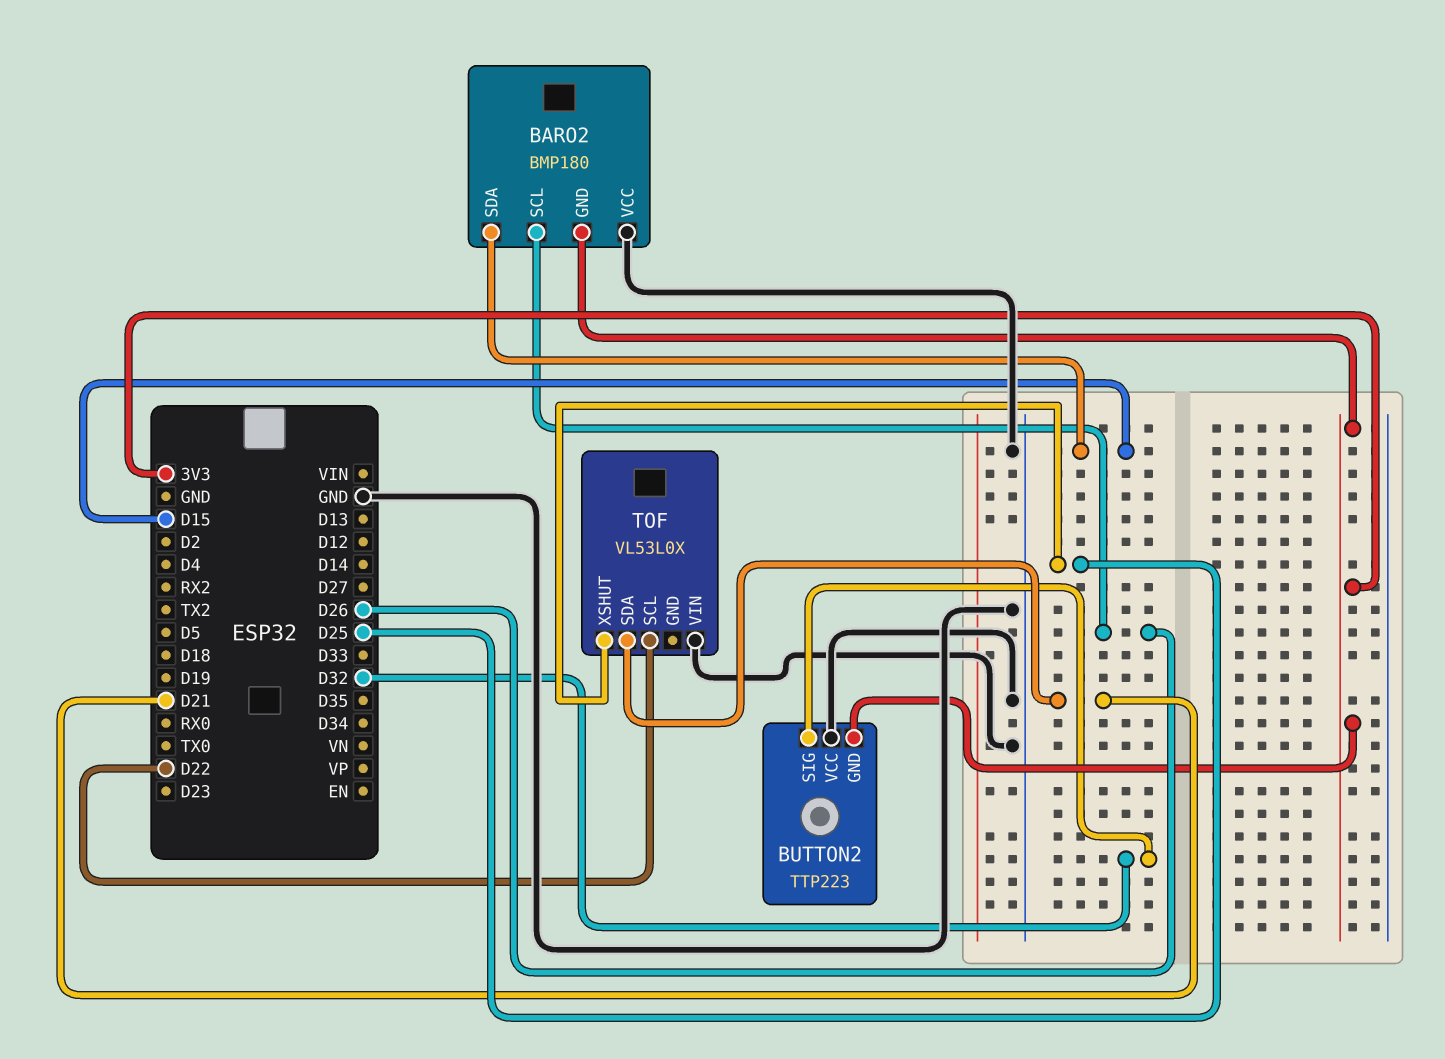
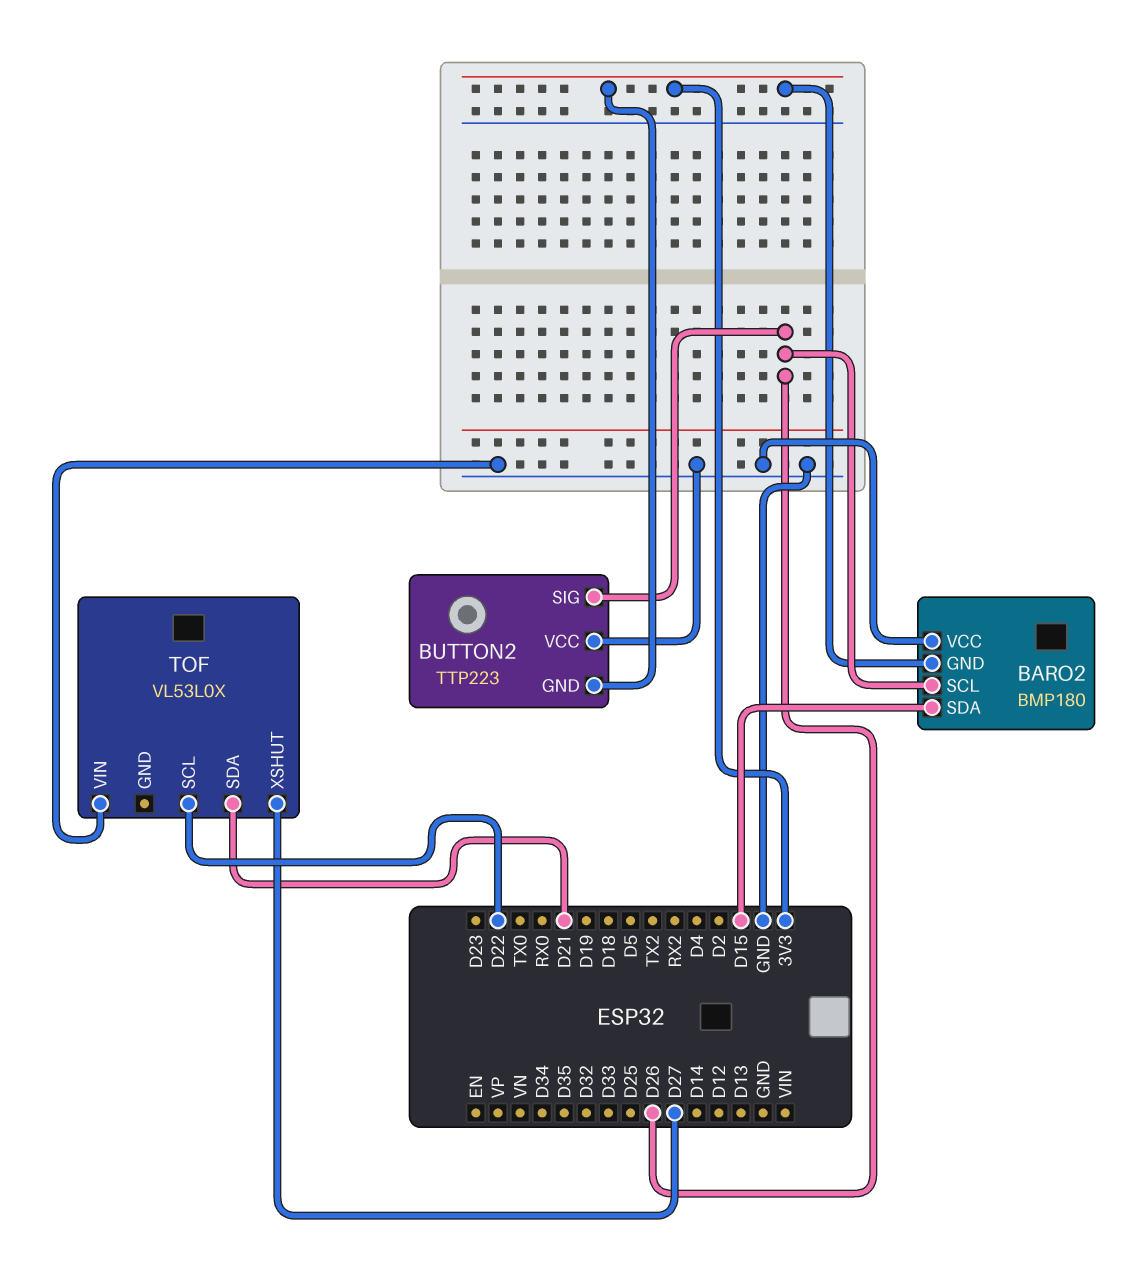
BUTTON2 pin SIG: D32 -> D26
TOF pin XSHUT: D25 -> D27

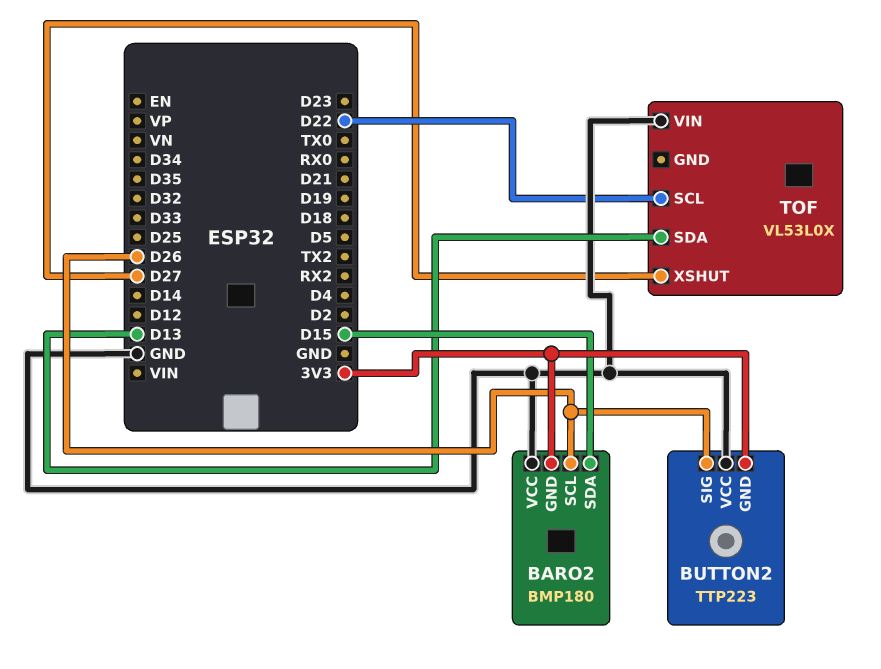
TOF pin SDA: D21 -> D13

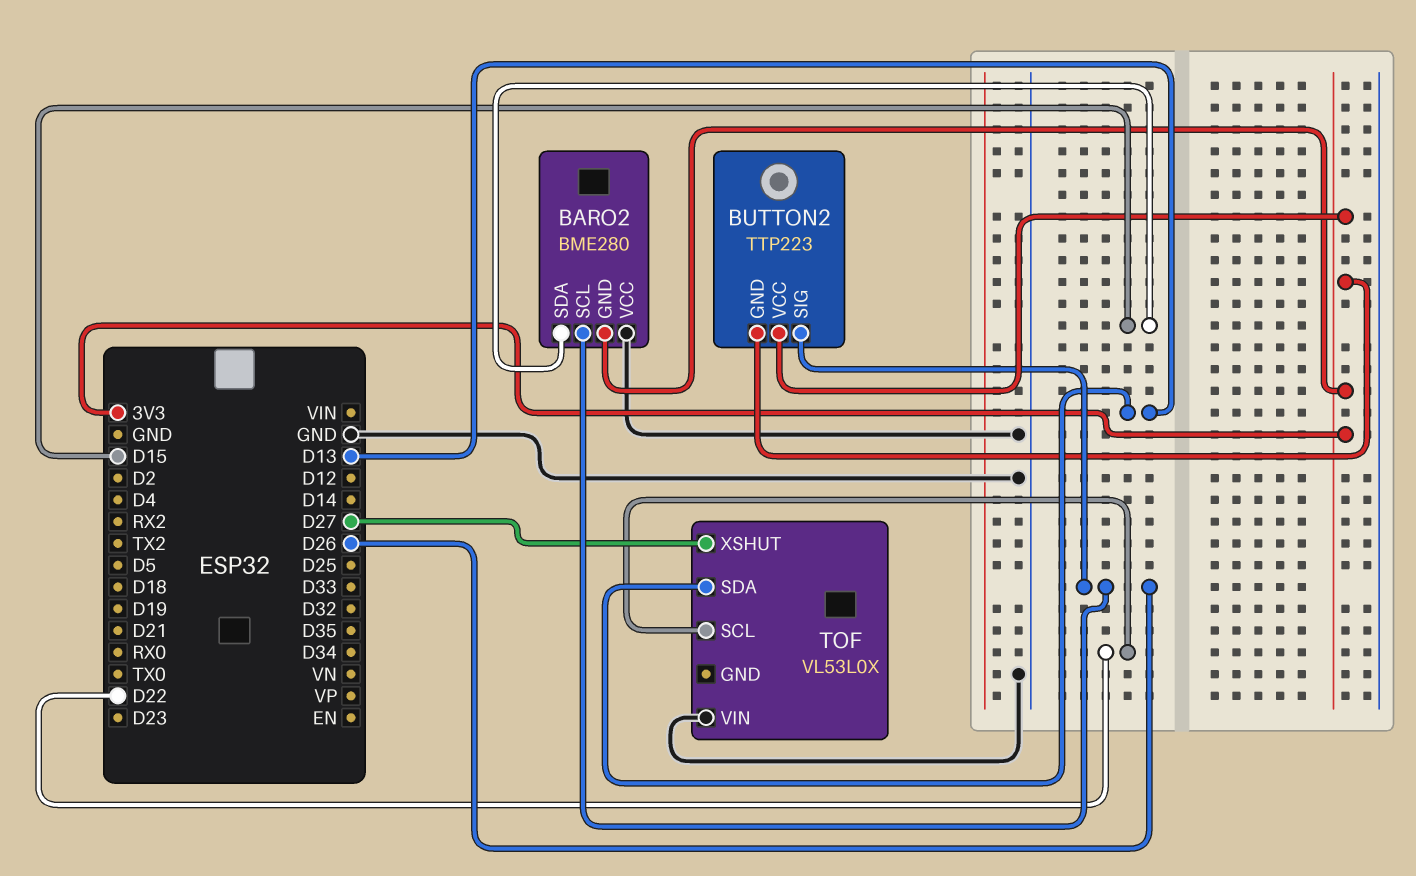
BARO2: BMP180 -> BME280
BUTTON2 pin VCC: GND -> 3V3

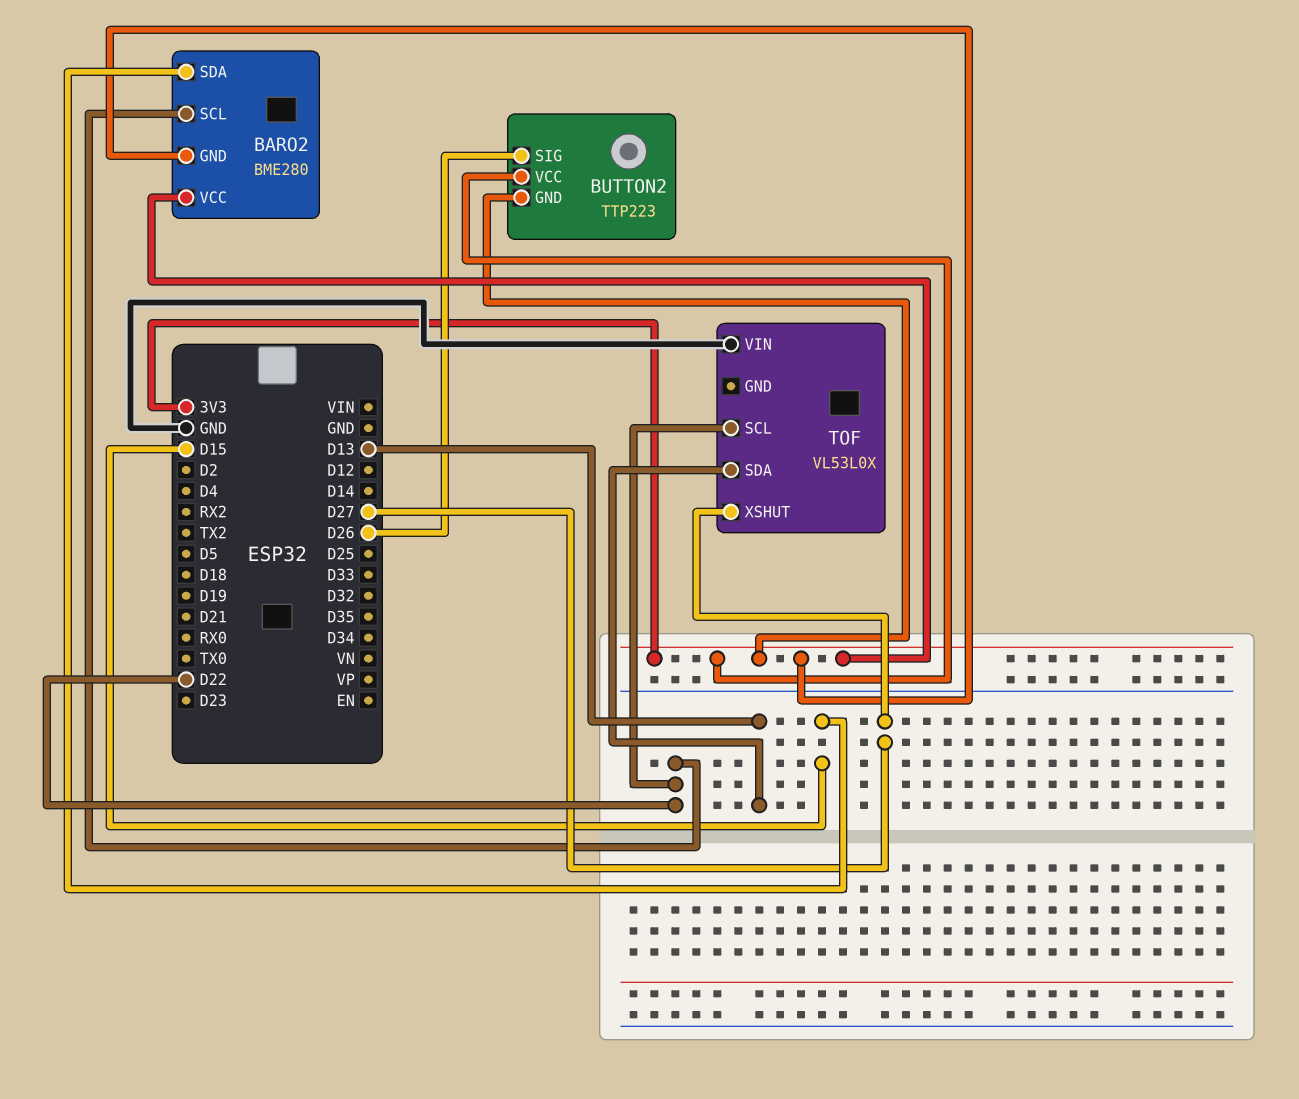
BARO2 pin SCL: D26 -> D22
BARO2 pin VCC: GND -> 3V3

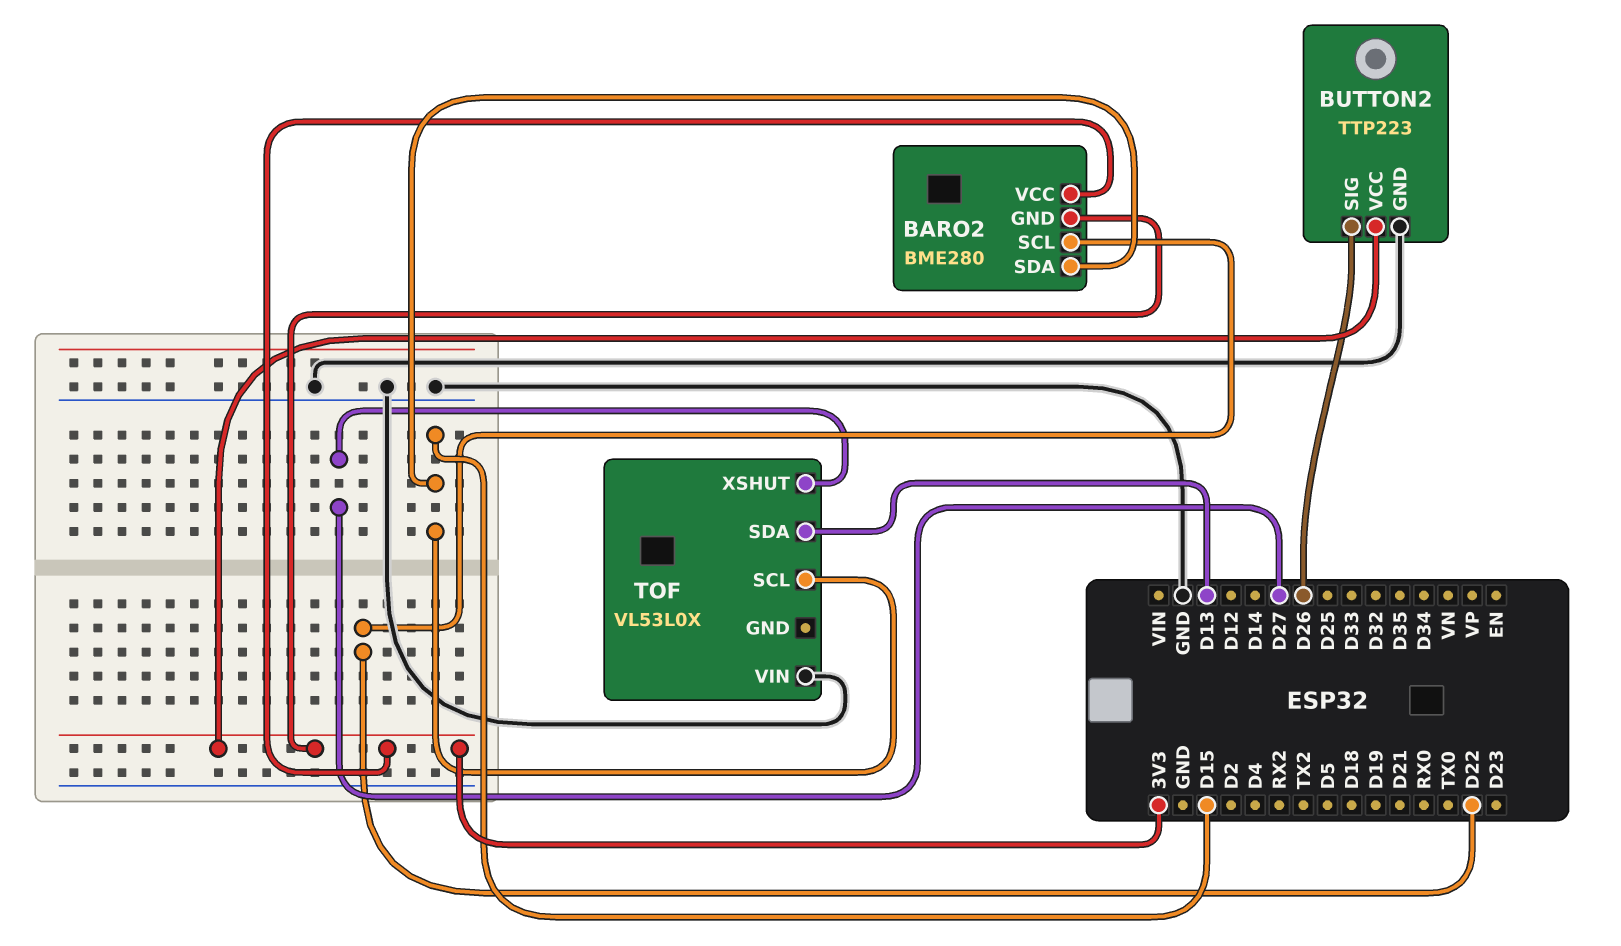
BUTTON2 pin GND: 3V3 -> GND
TOF pin SCL: D22 -> D15

